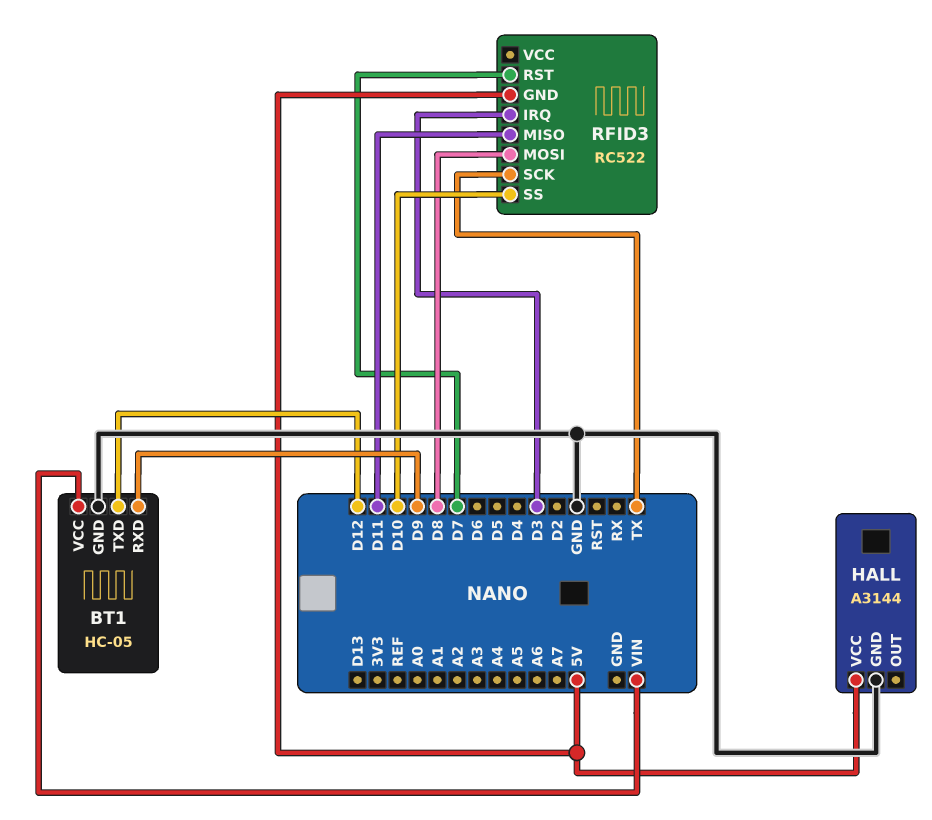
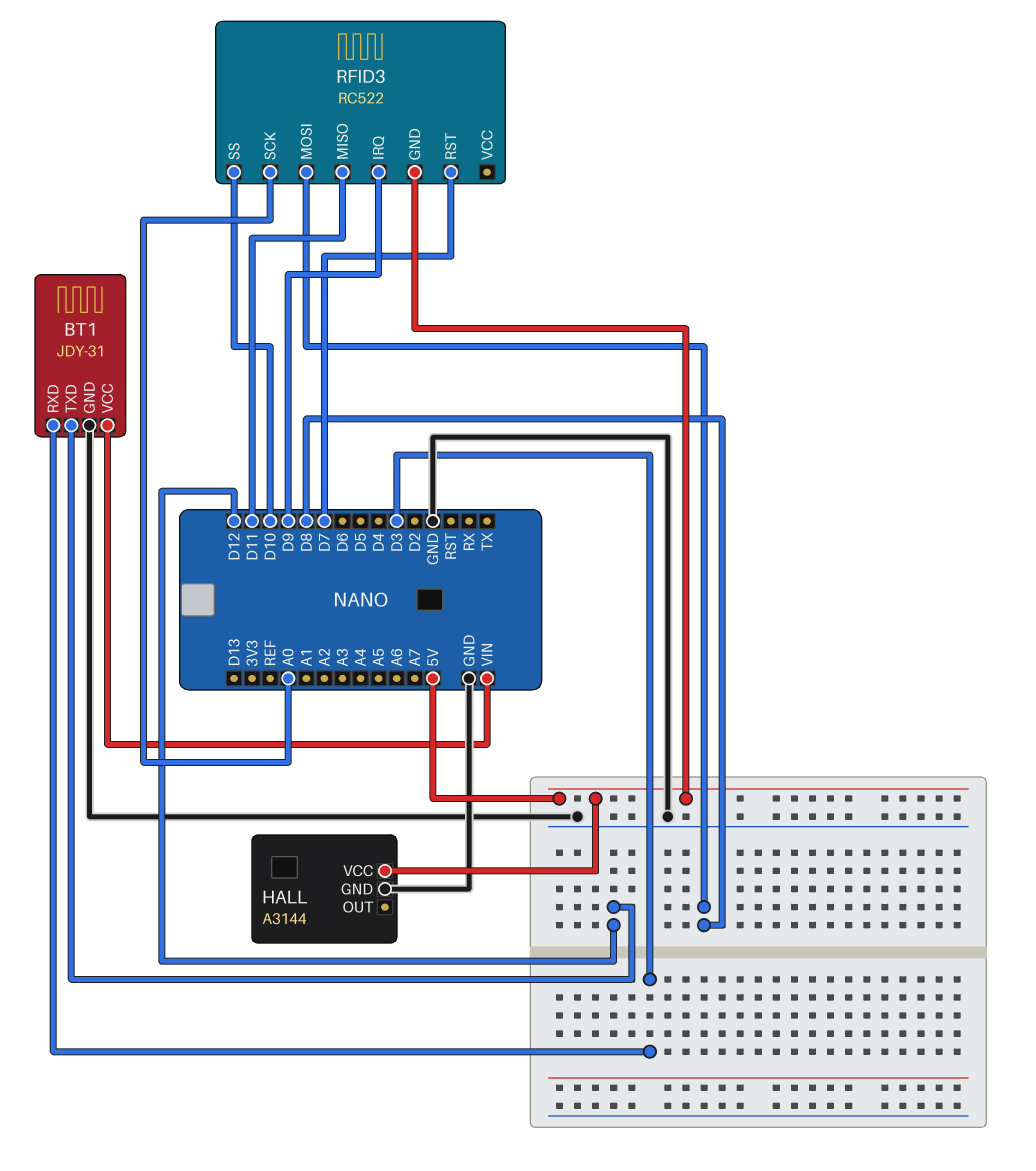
BT1: HC-05 -> JDY-31
BT1 pin RXD: D9 -> D3
RFID3 pin IRQ: D3 -> D9
RFID3 pin SCK: TX -> A0

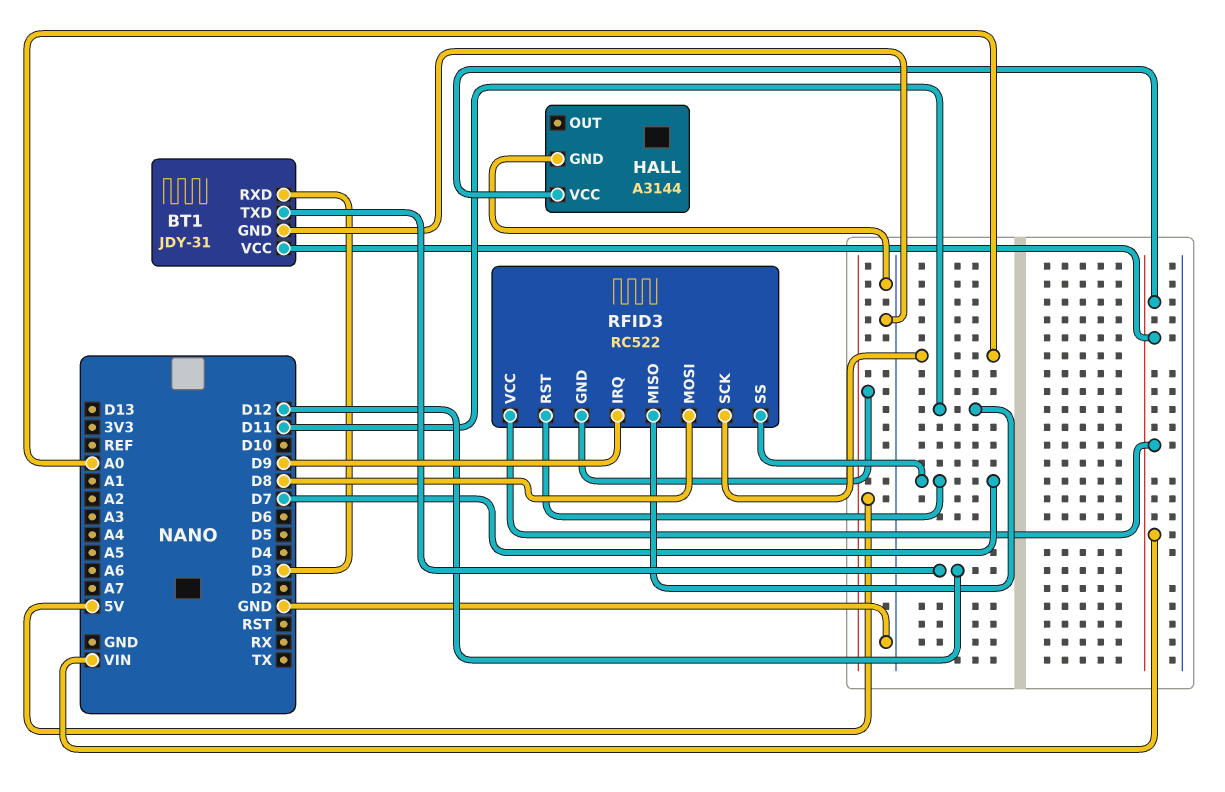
HALL pin VCC: 5V -> VIN
RFID3 pin SS: D10 -> D7
RFID3 pin VCC: none -> VIN

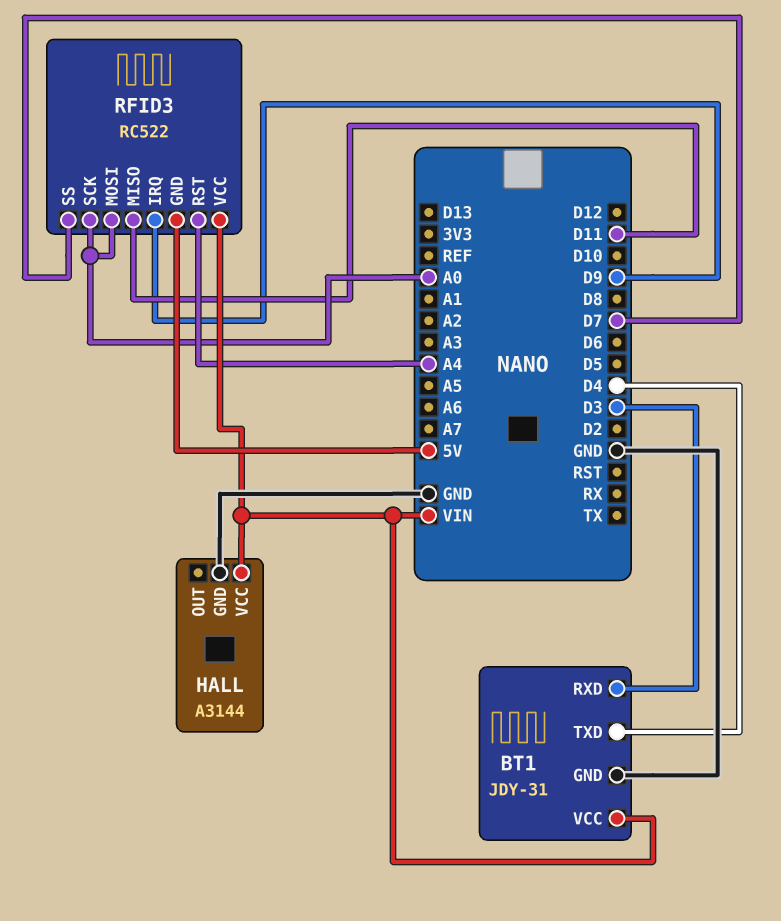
BT1 pin TXD: D12 -> D4
RFID3 pin MOSI: D8 -> A0
RFID3 pin RST: D7 -> A4

